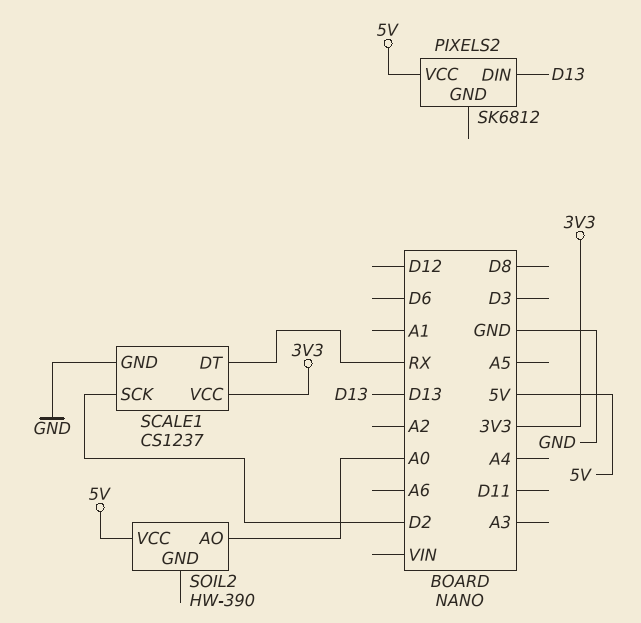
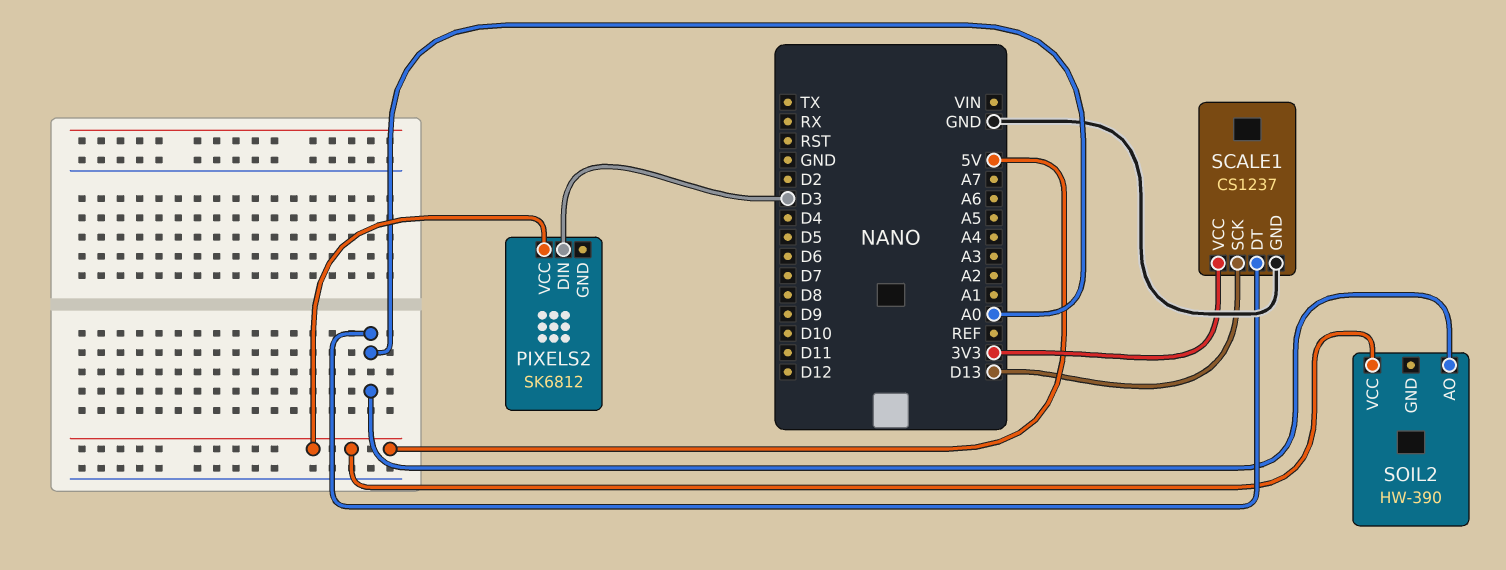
PIXELS2 pin DIN: D13 -> D3
SCALE1 pin DT: RX -> A0
SCALE1 pin SCK: D2 -> D13

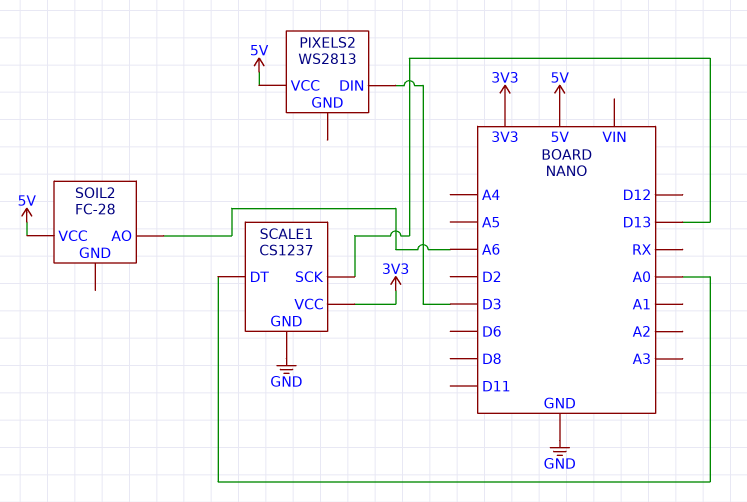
PIXELS2: SK6812 -> WS2813
SOIL2: HW-390 -> FC-28
SOIL2 pin AO: A0 -> A6

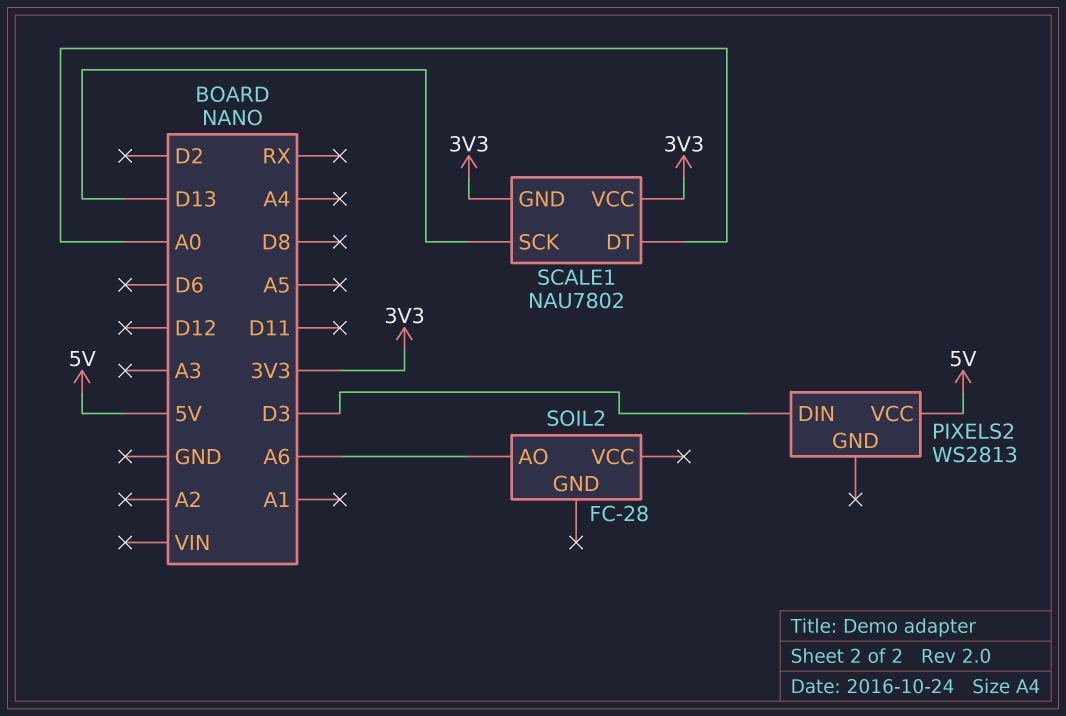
SCALE1: CS1237 -> NAU7802
SCALE1 pin GND: GND -> 3V3
SOIL2 pin VCC: 5V -> none

